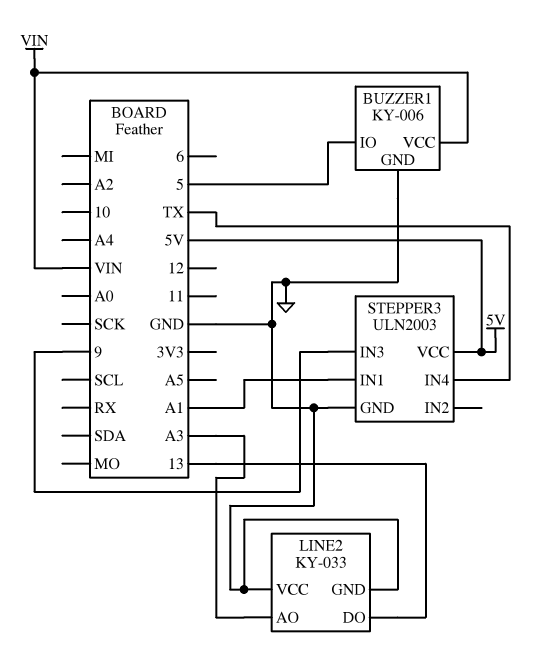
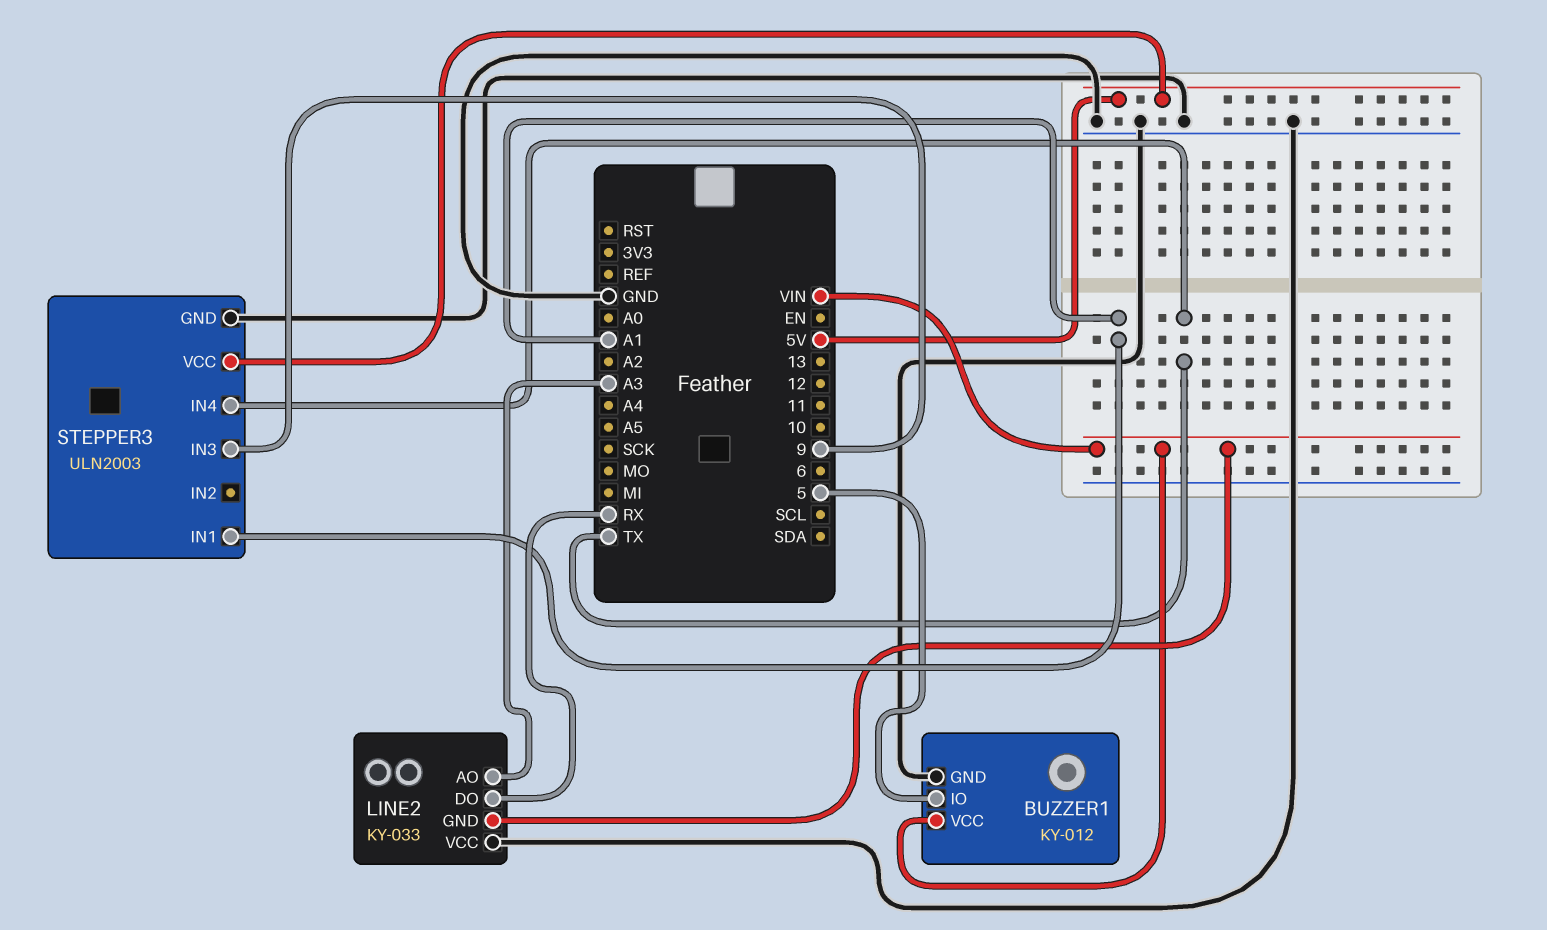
BUZZER1: KY-006 -> KY-012
LINE2 pin DO: 13 -> RX
LINE2 pin GND: GND -> VIN

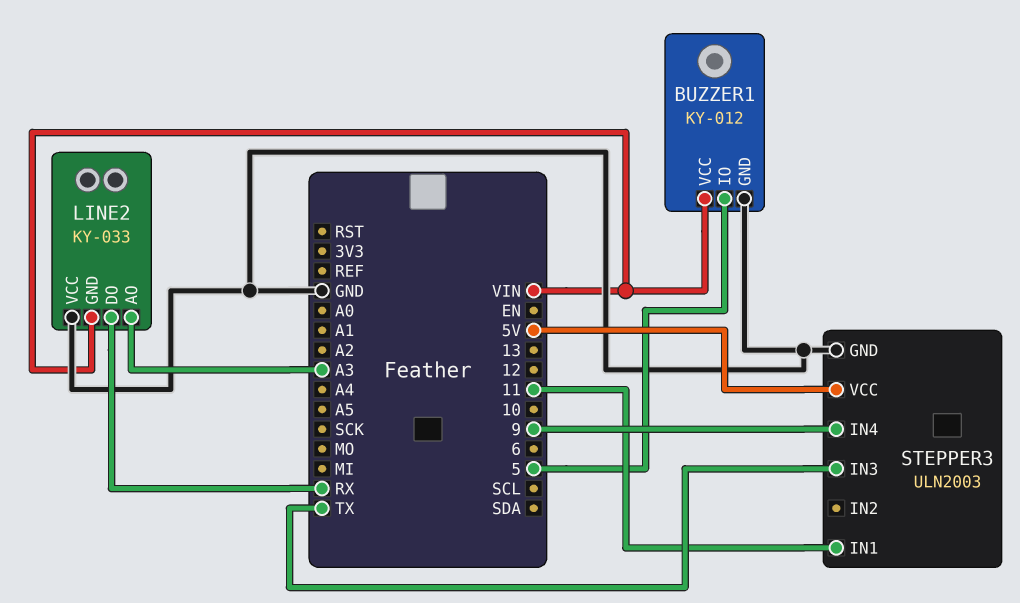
STEPPER3 pin IN1: A1 -> 11
STEPPER3 pin IN3: 9 -> TX
STEPPER3 pin IN4: TX -> 9

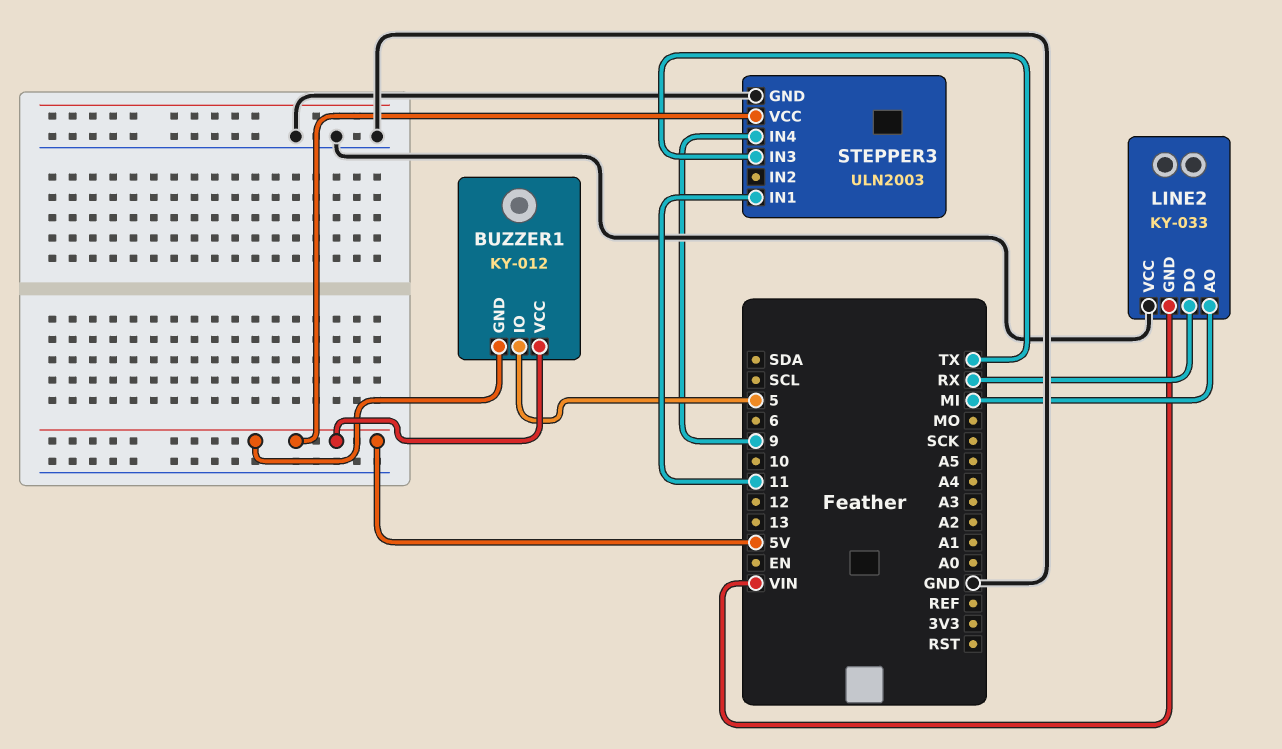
BUZZER1 pin GND: GND -> 5V
BUZZER1 pin VCC: VIN -> 5V
LINE2 pin AO: A3 -> MI

